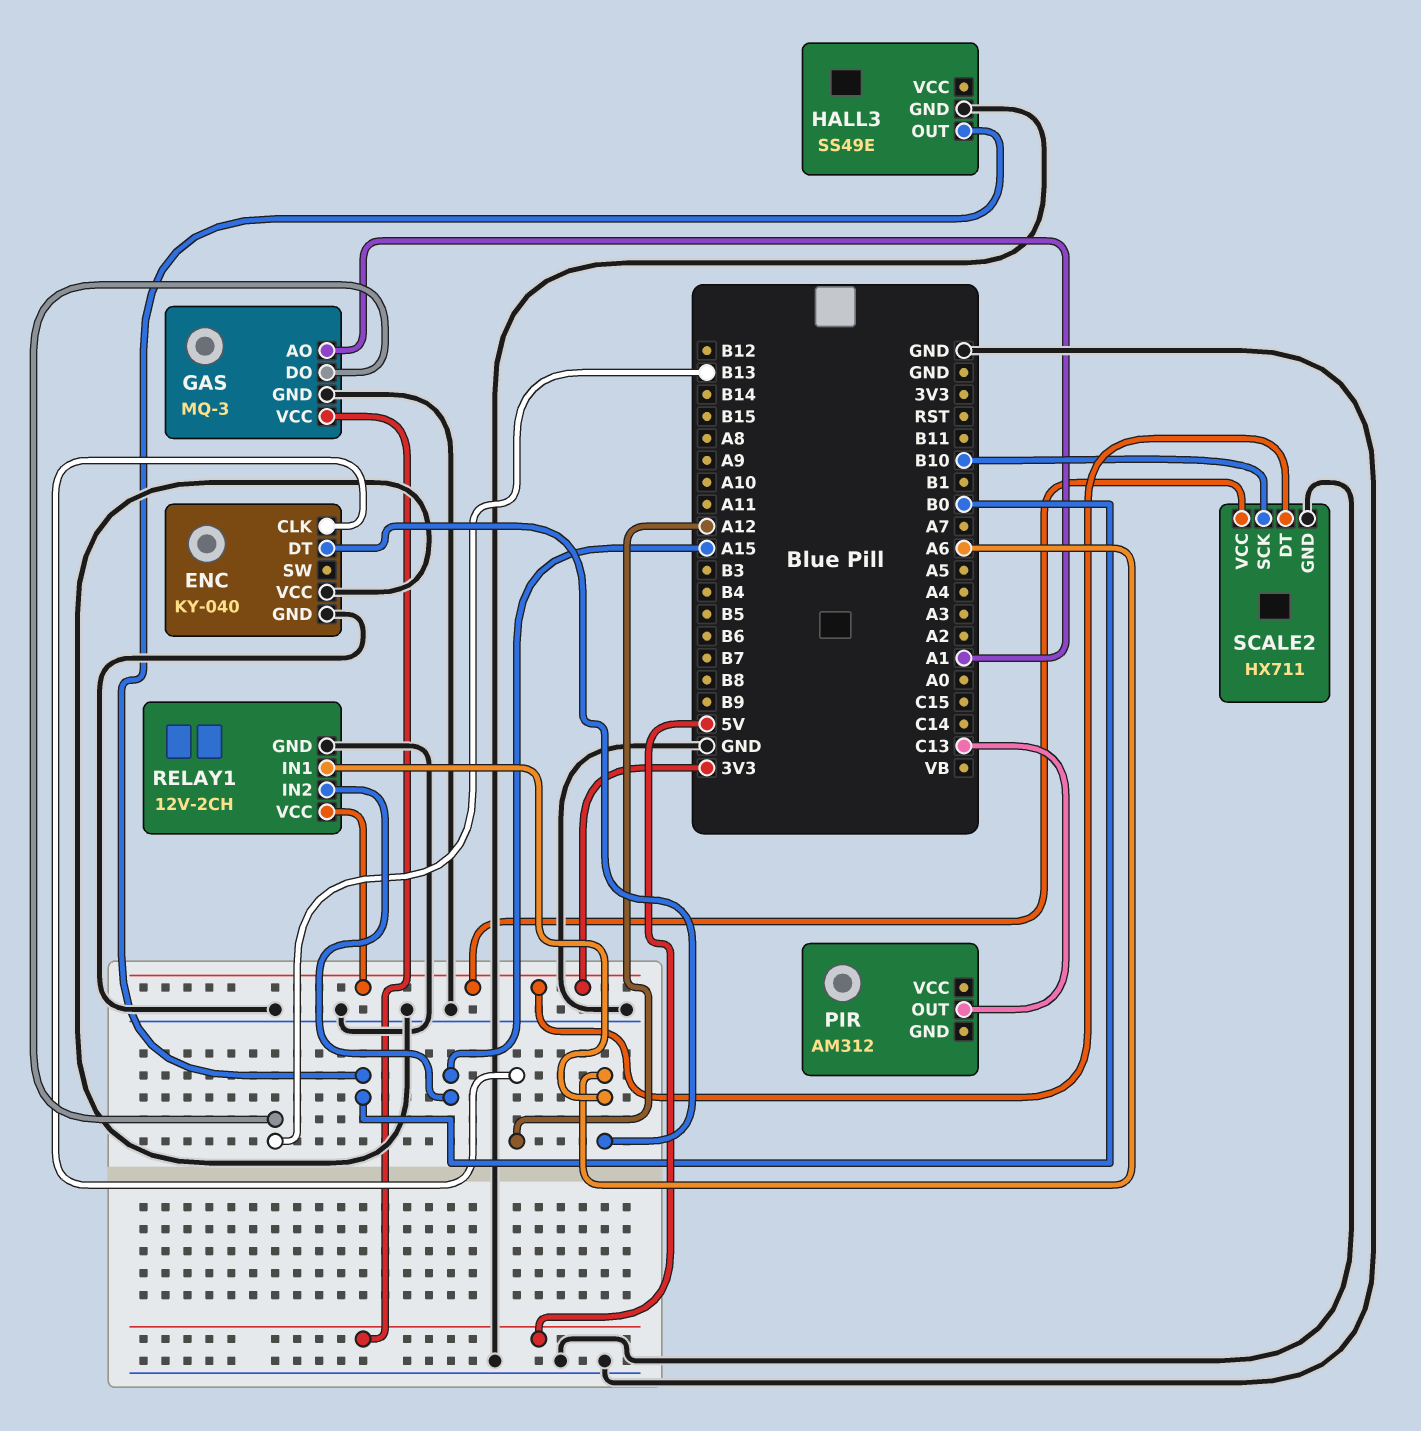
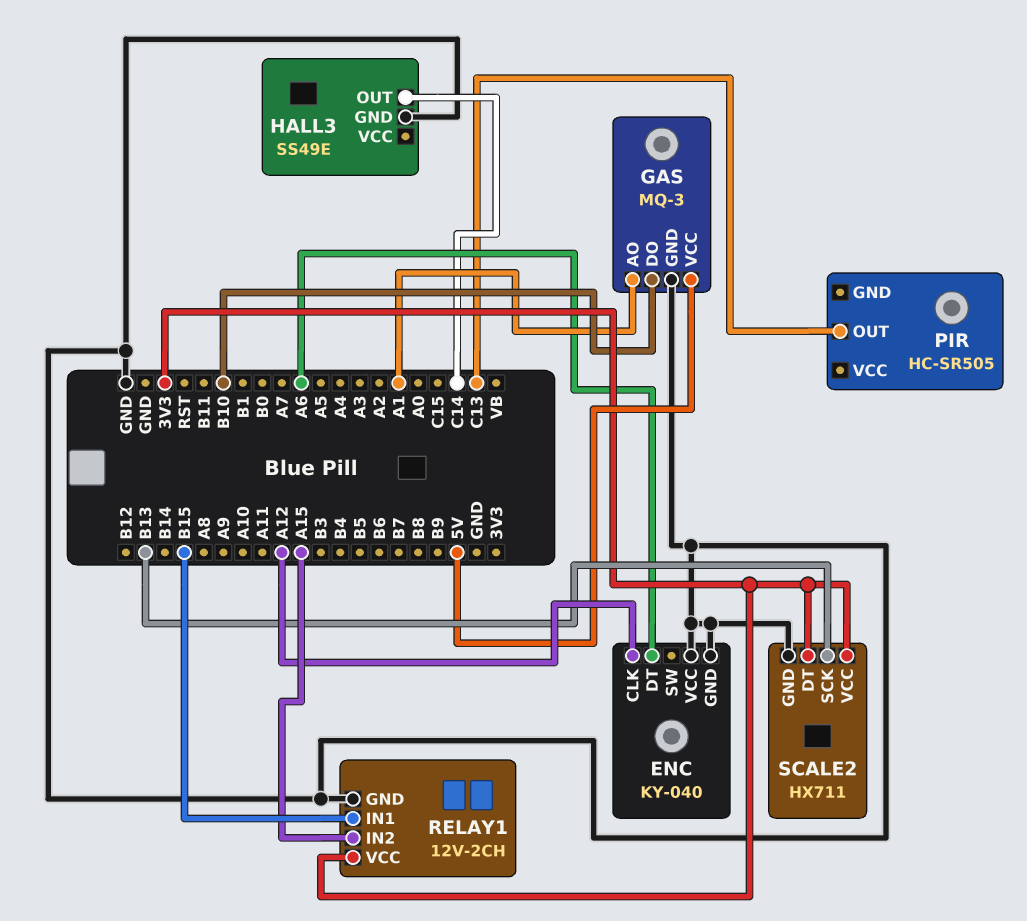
GAS pin DO: B13 -> B10
HALL3 pin OUT: B0 -> C14
PIR: AM312 -> HC-SR505
RELAY1 pin IN1: A6 -> B15
SCALE2 pin SCK: B10 -> B13

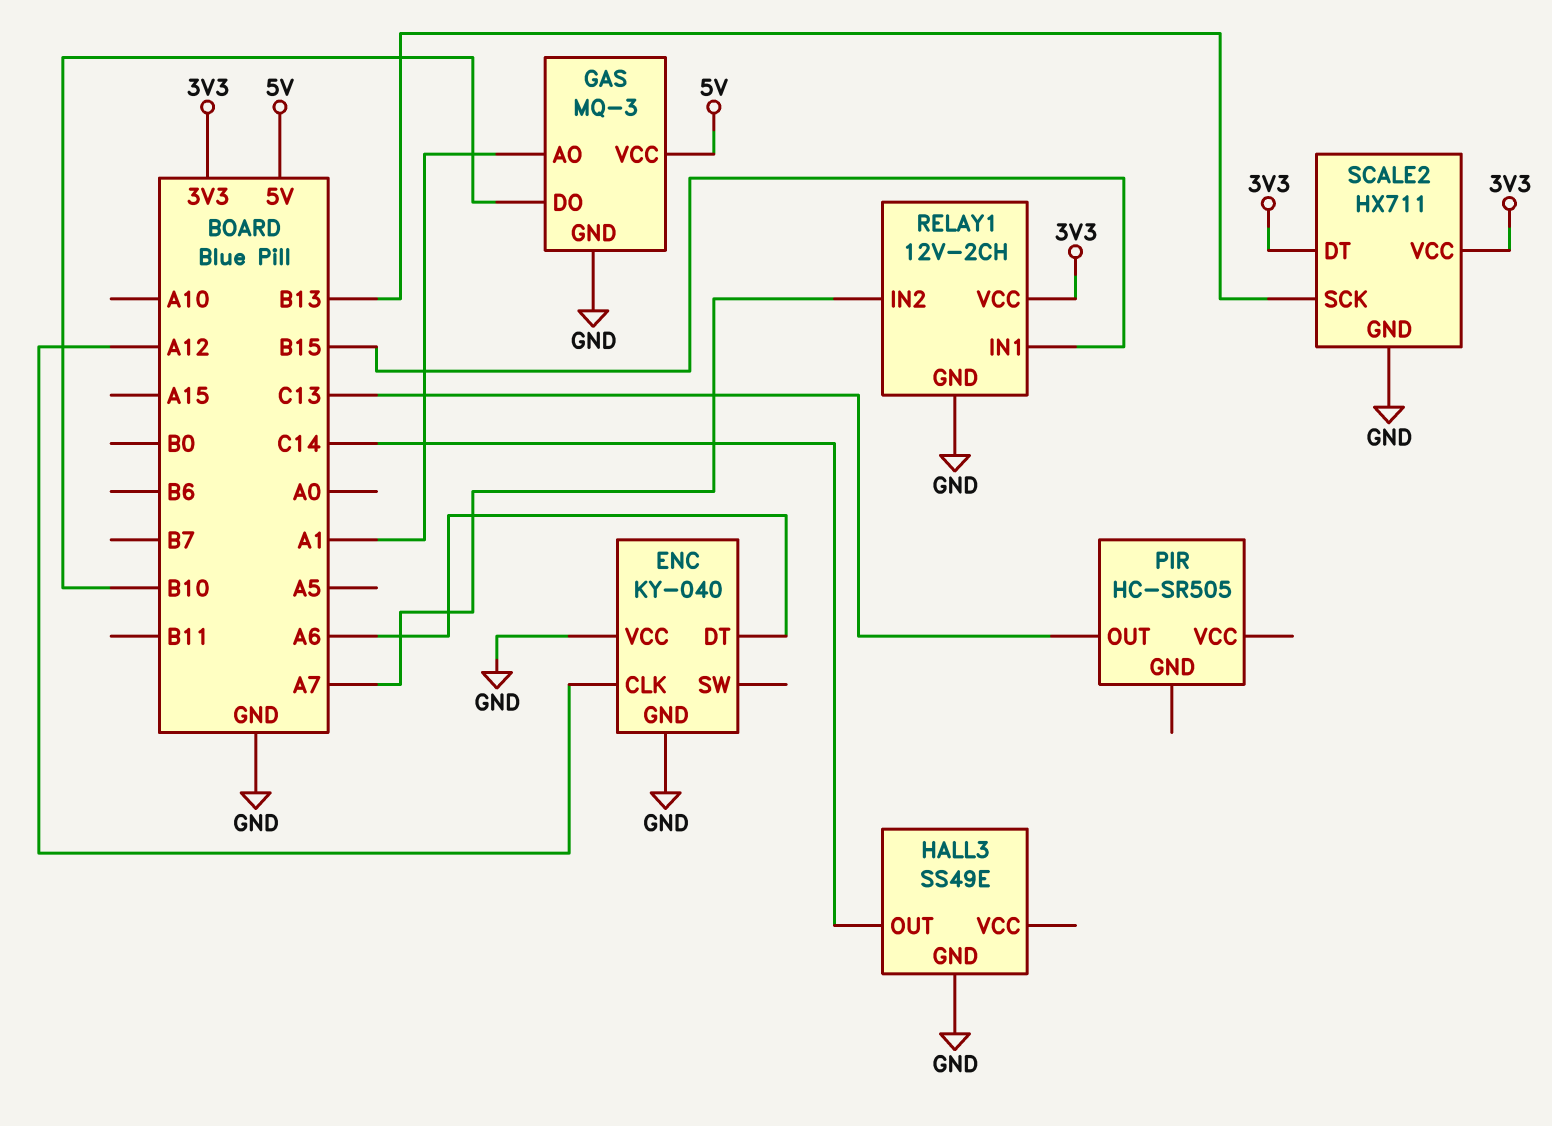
RELAY1 pin IN2: A15 -> A7

